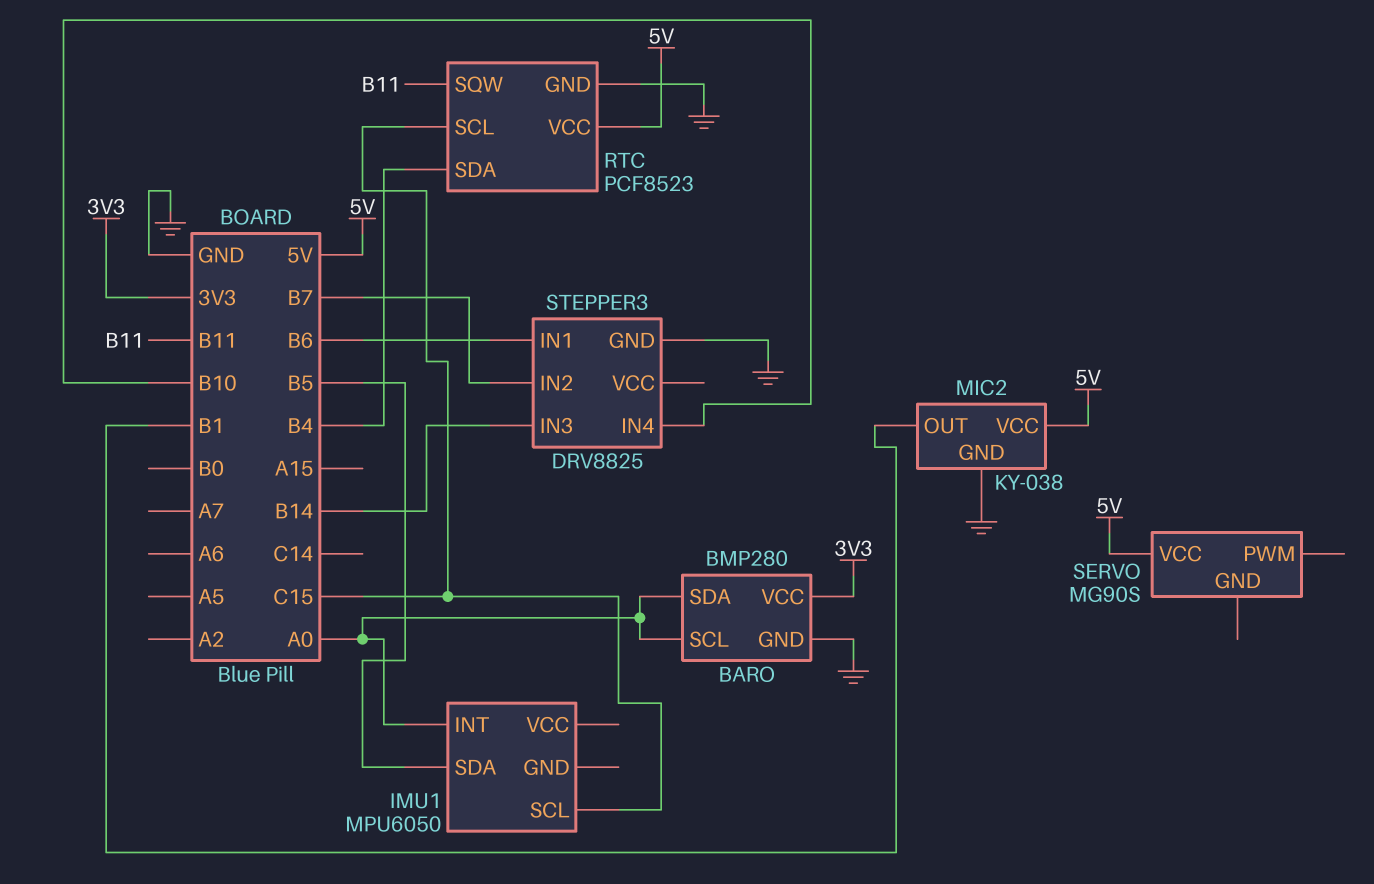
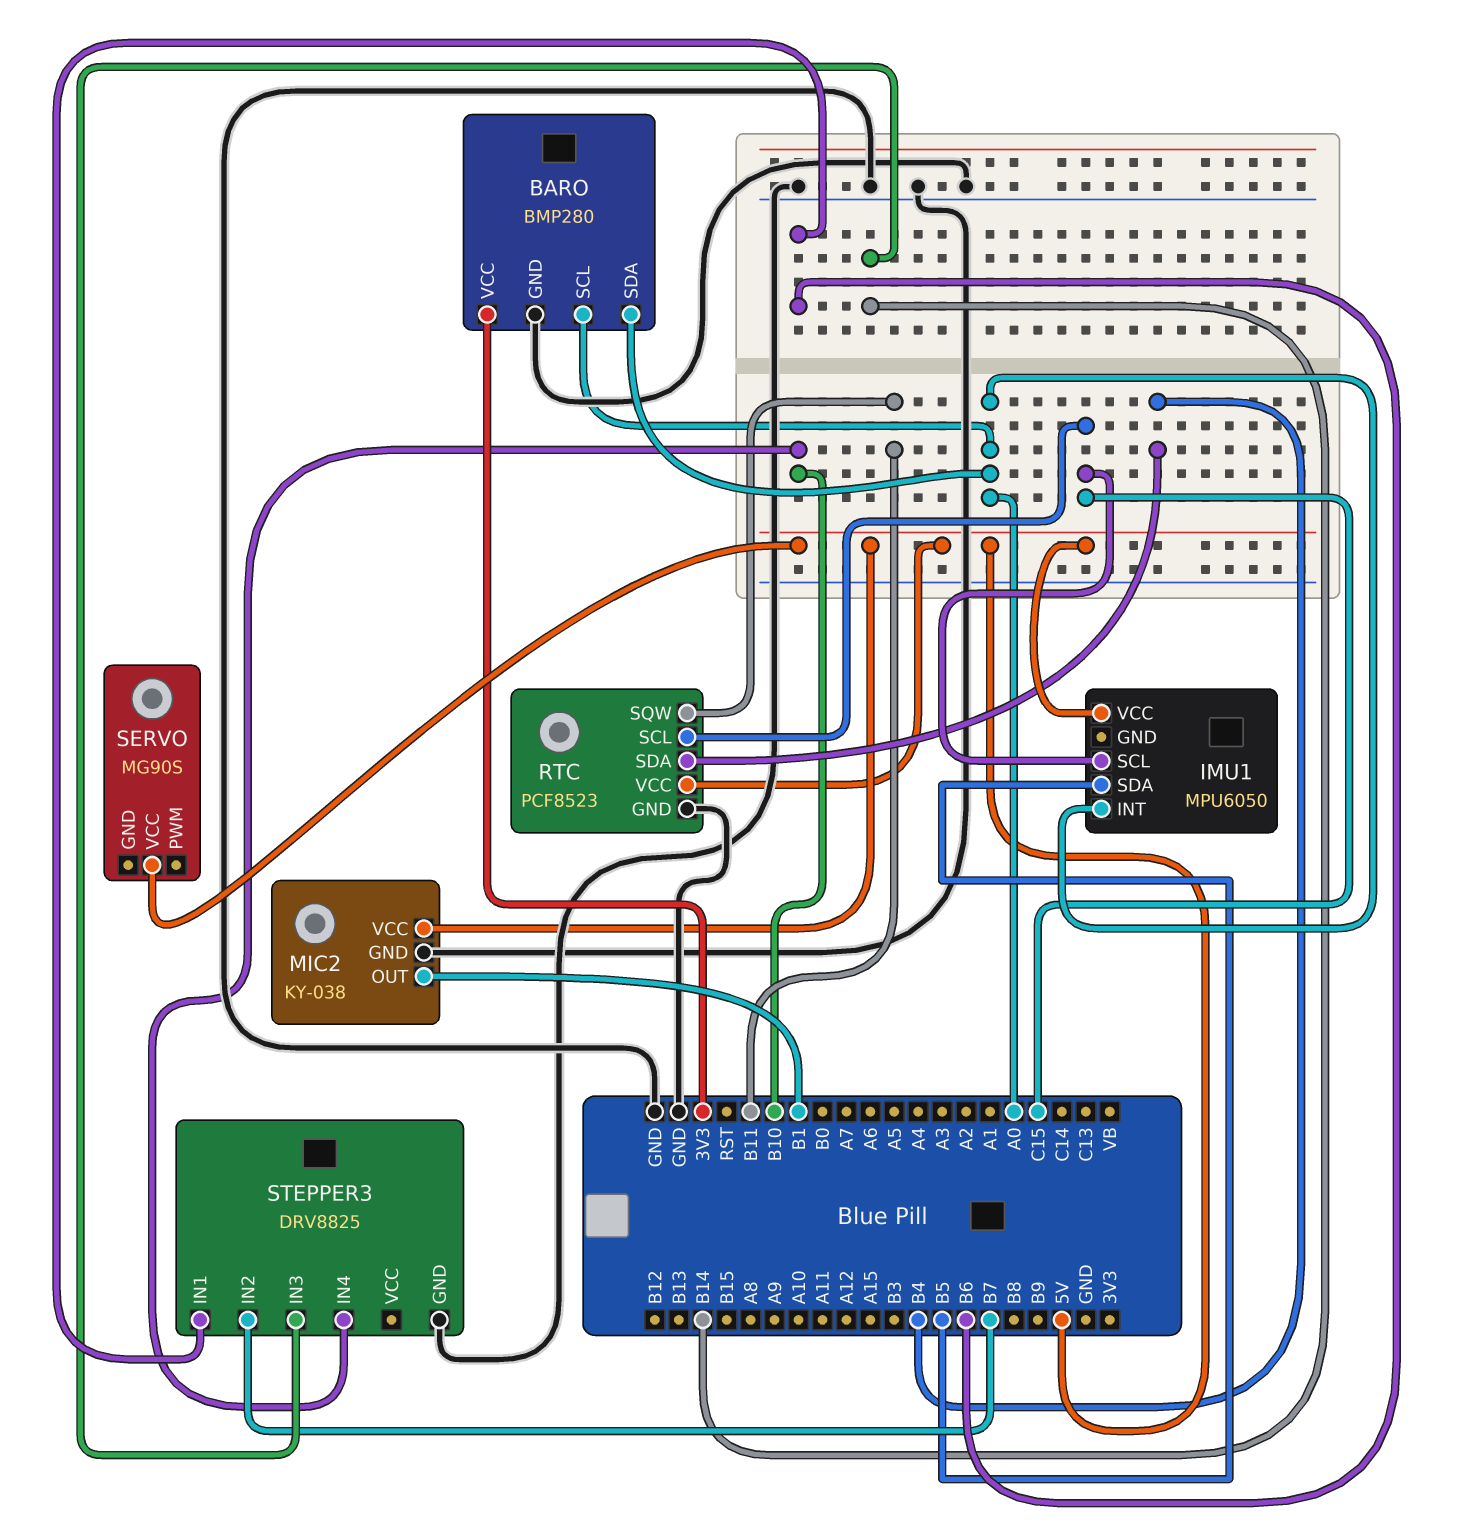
IMU1 pin VCC: none -> 5V

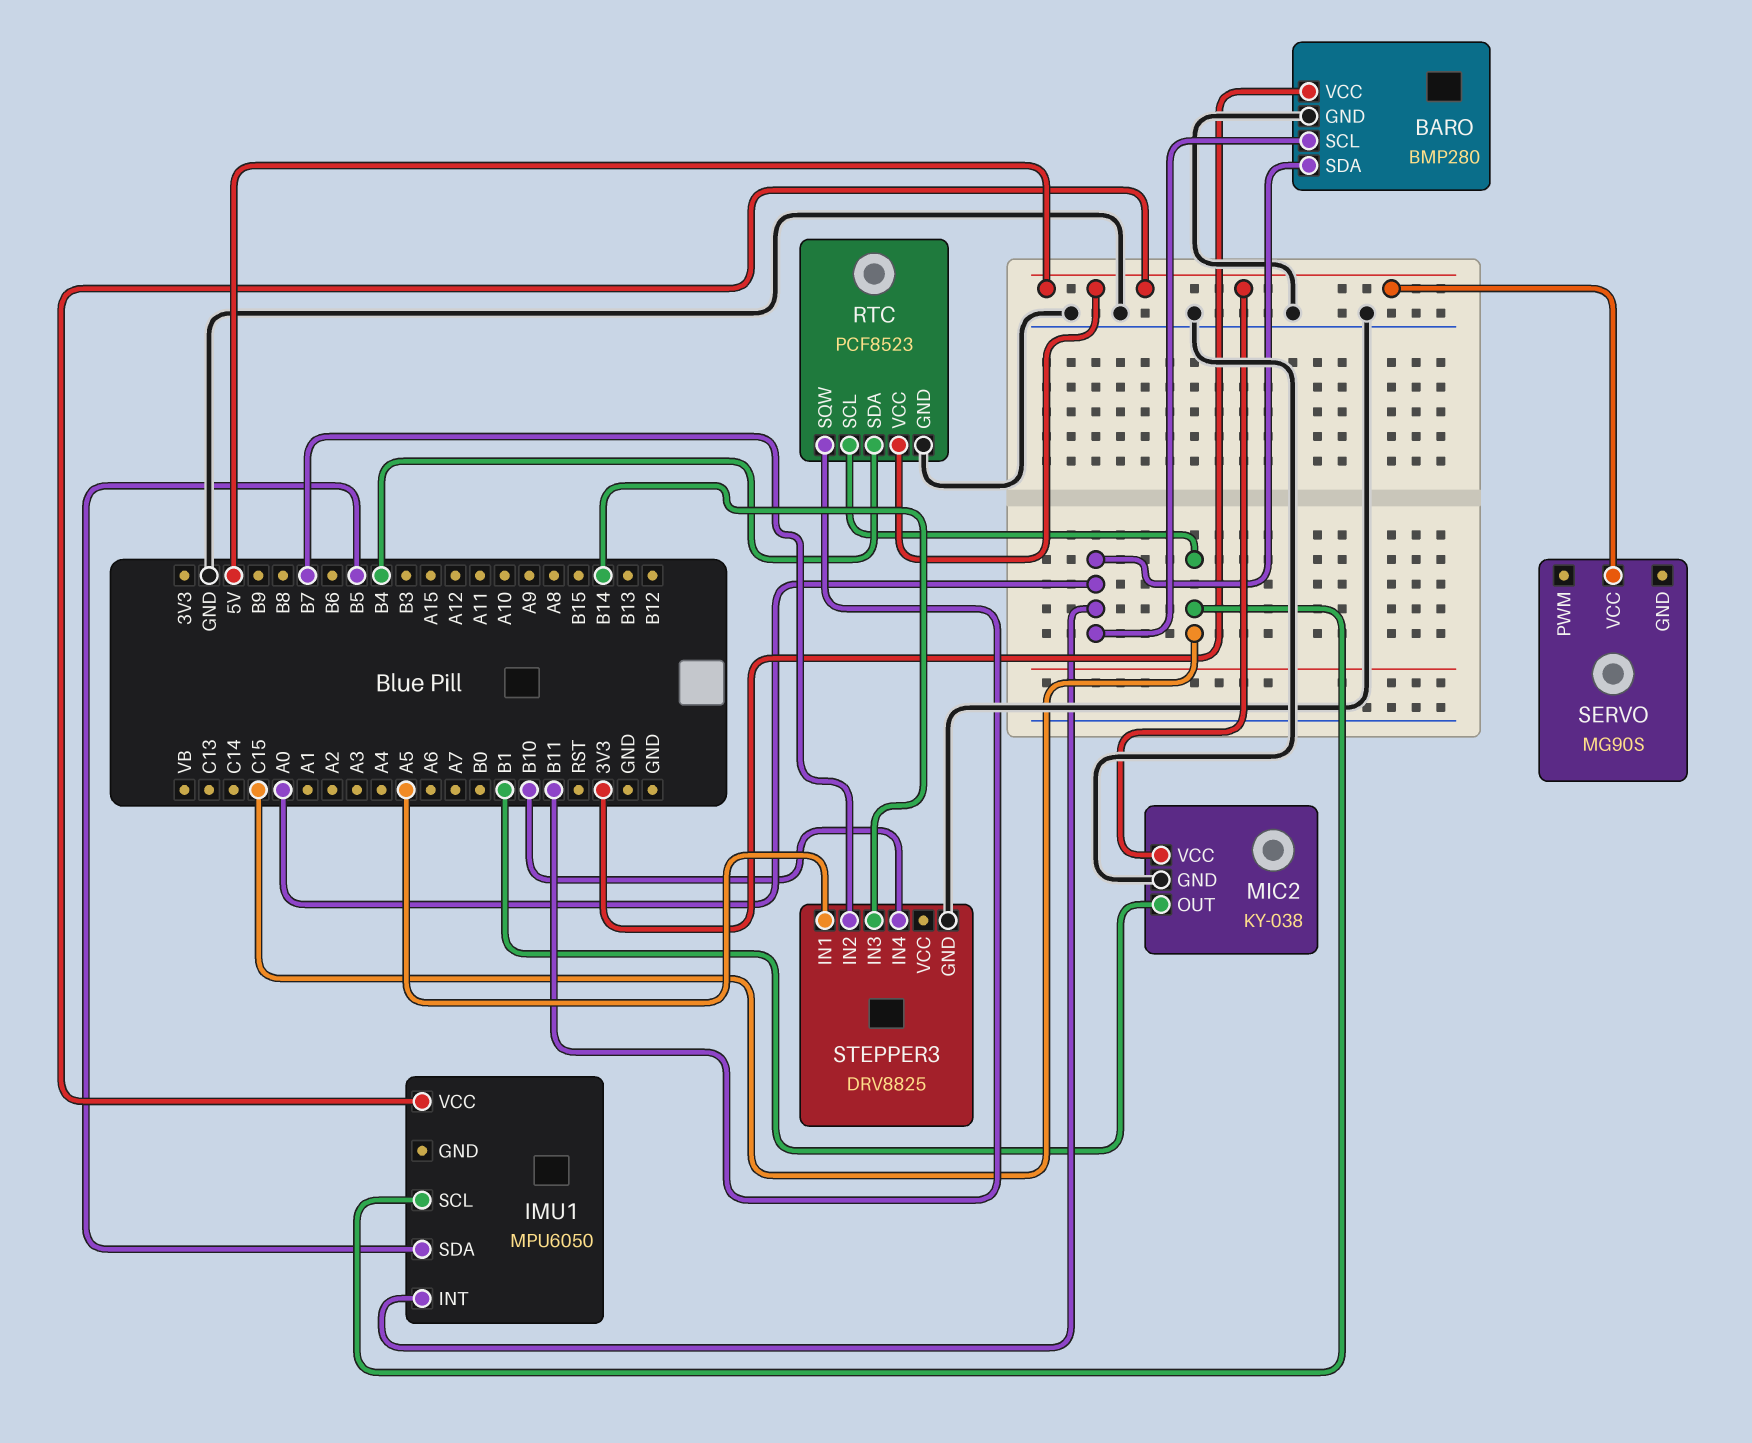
STEPPER3 pin IN1: B6 -> A5

